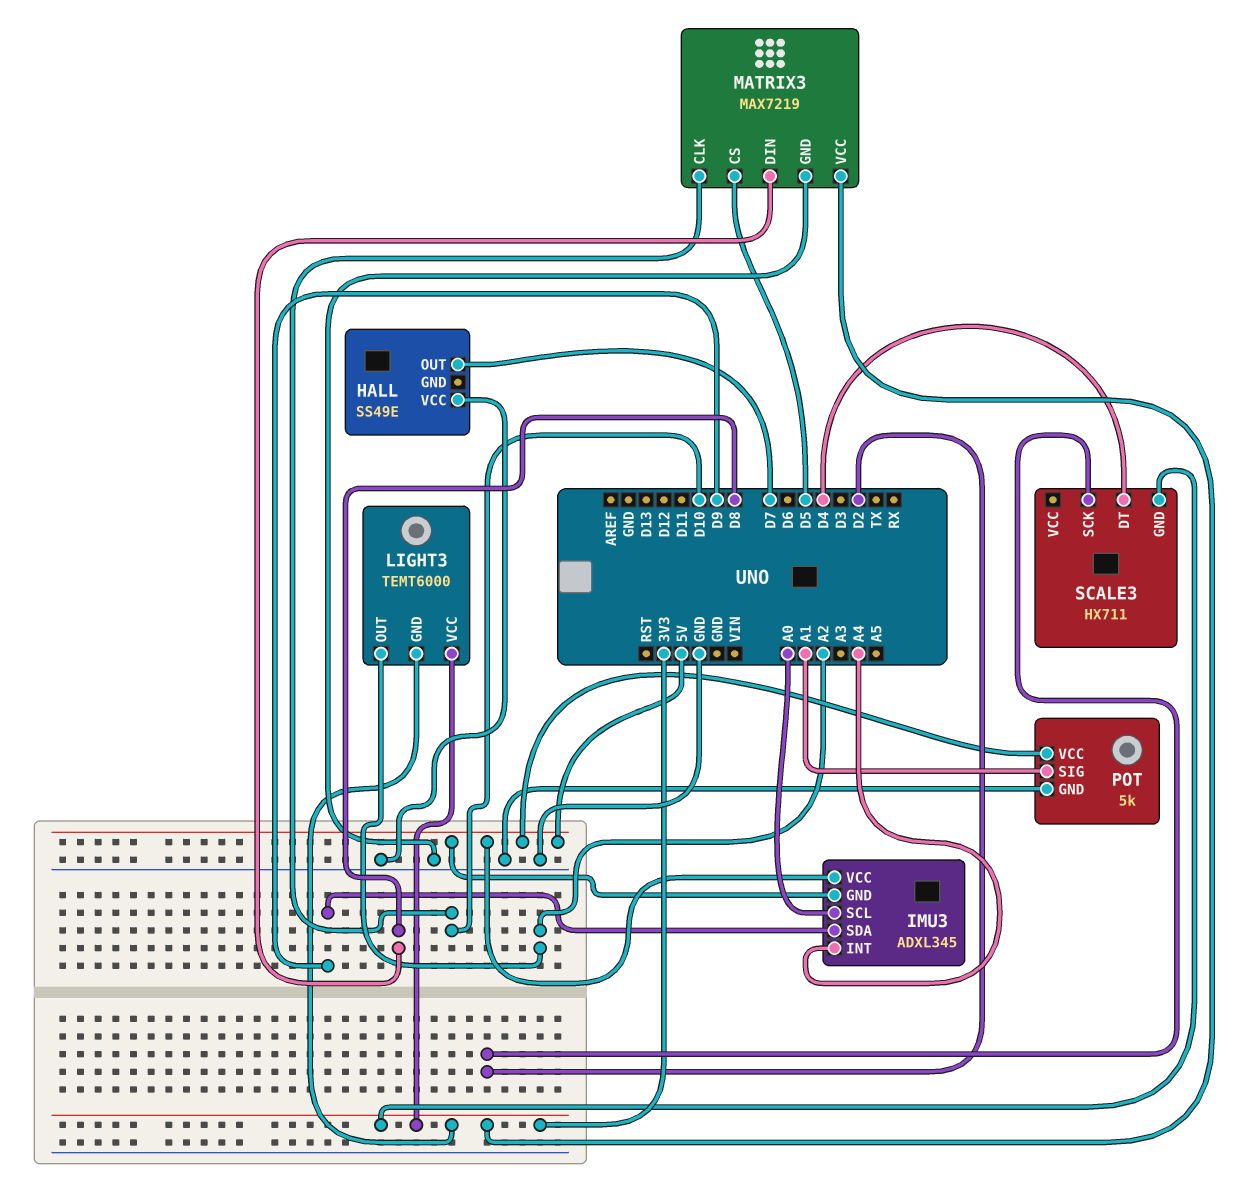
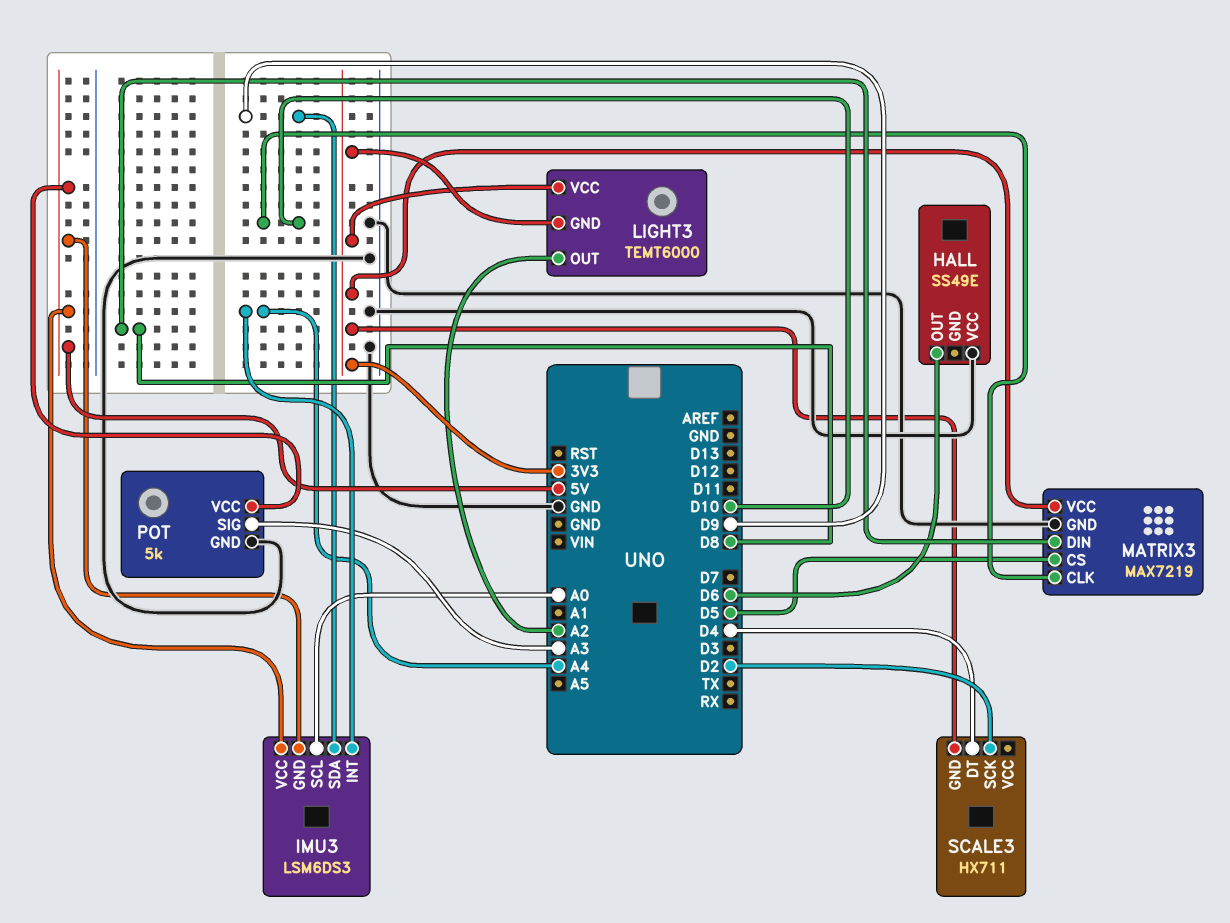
HALL pin OUT: D7 -> D6
IMU3: ADXL345 -> LSM6DS3
POT pin SIG: A1 -> A3

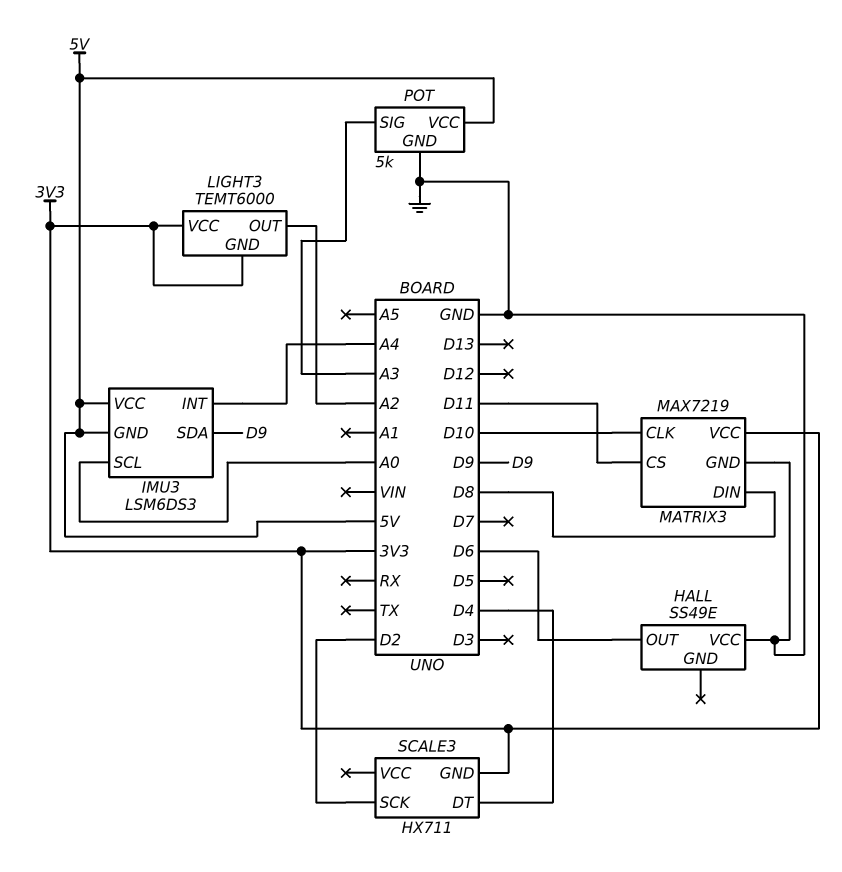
MATRIX3 pin CS: D5 -> D11

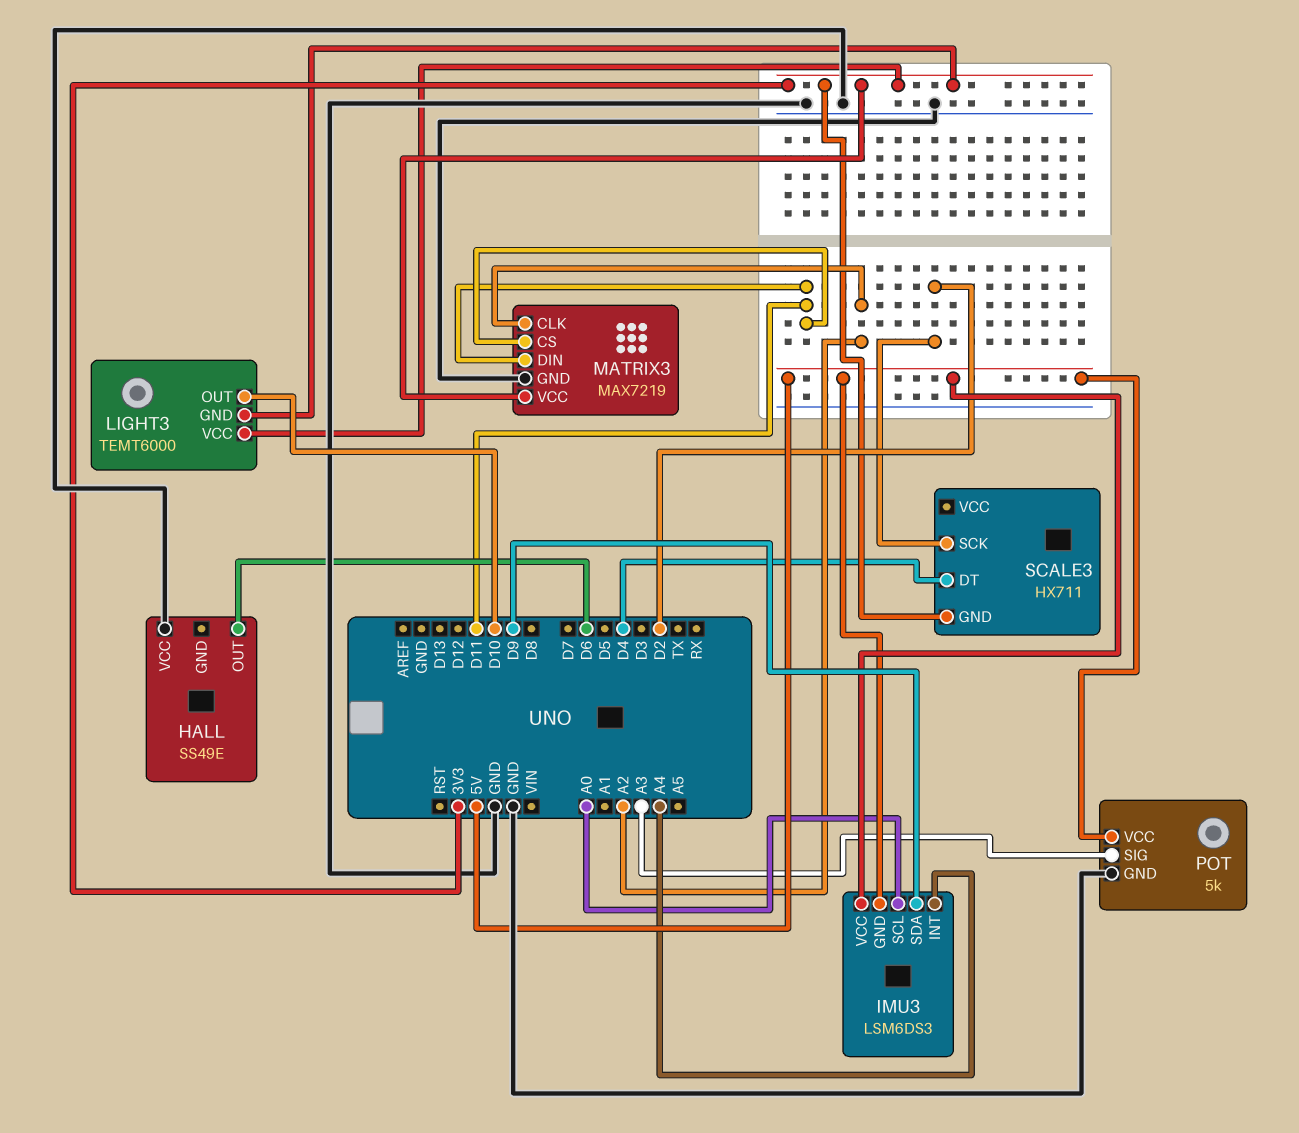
LIGHT3 pin OUT: A2 -> D10
MATRIX3 pin CLK: D10 -> A2
MATRIX3 pin DIN: D8 -> D11

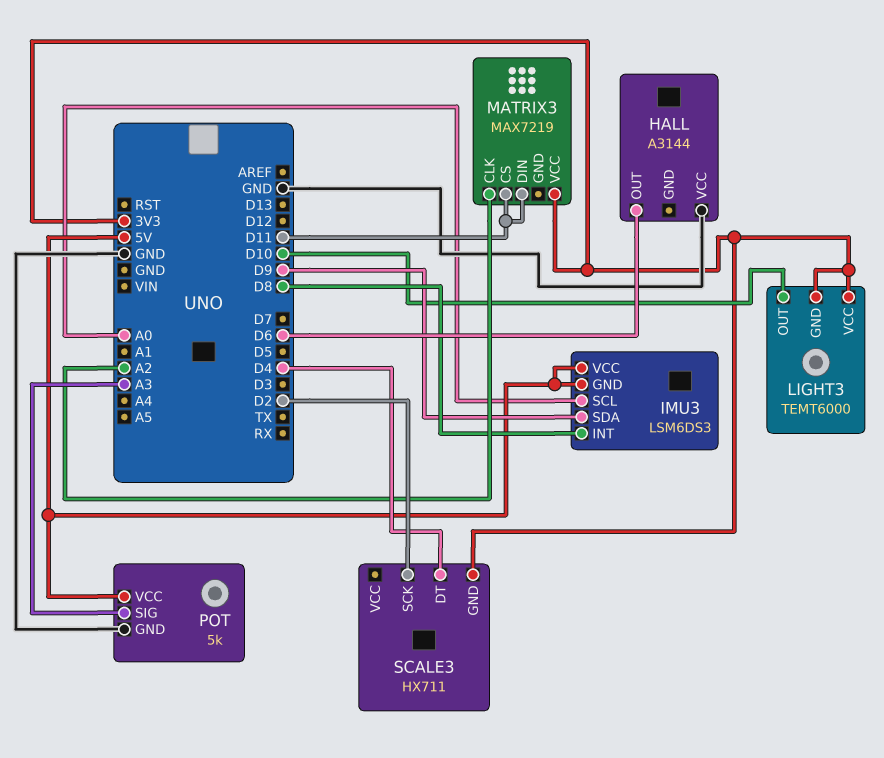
HALL: SS49E -> A3144
IMU3 pin INT: A4 -> D8
MATRIX3 pin GND: GND -> none

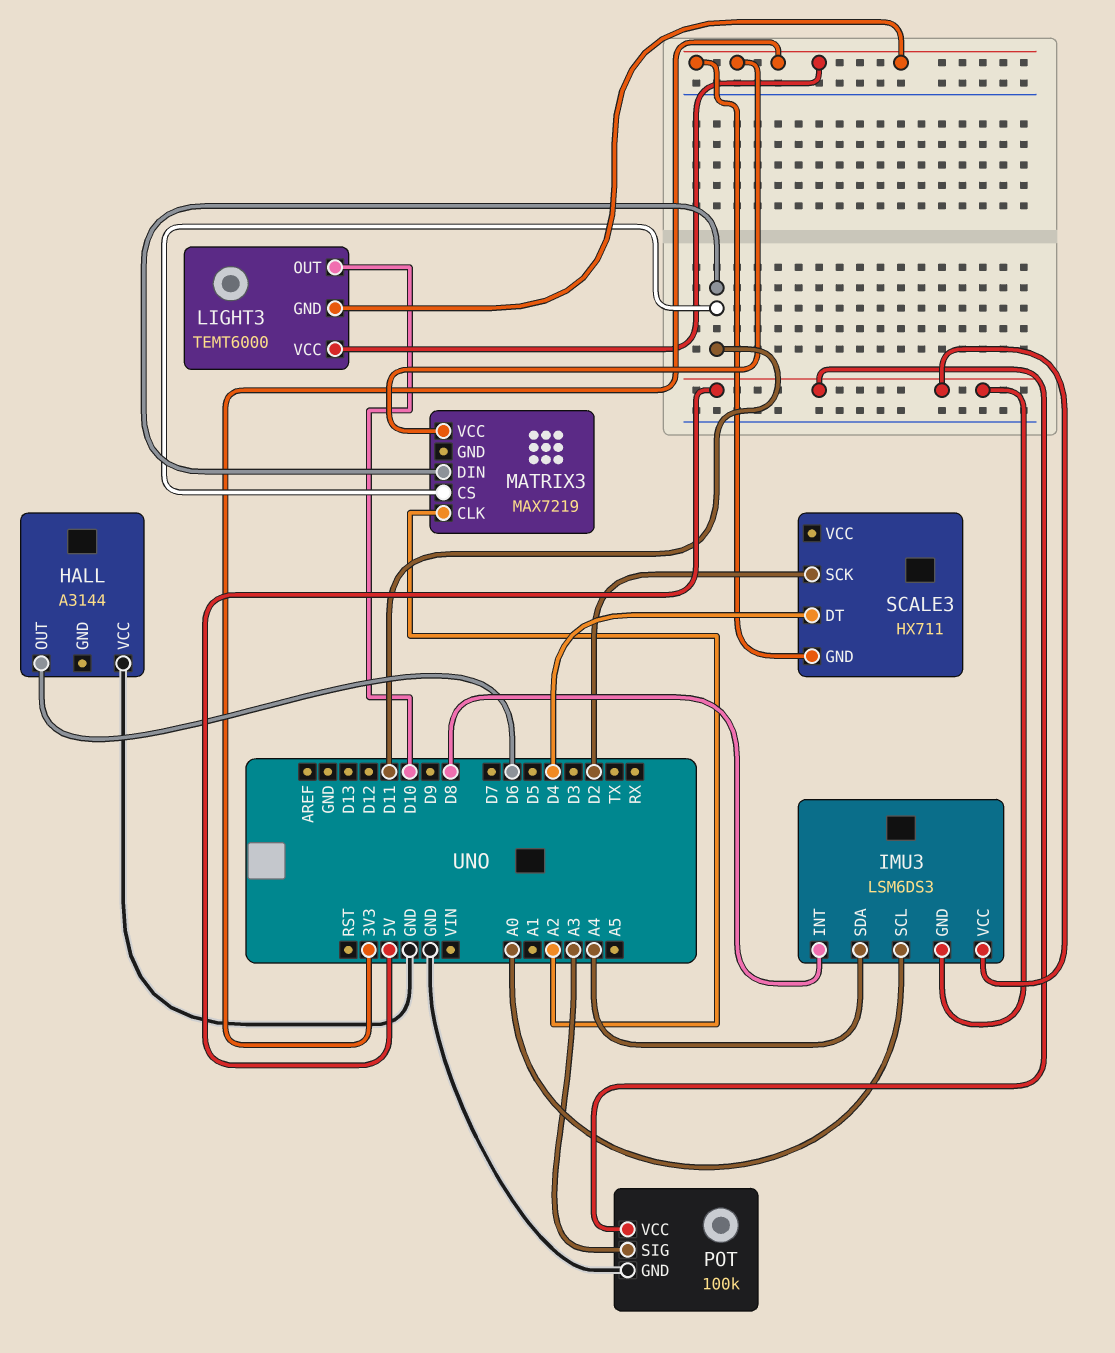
IMU3 pin SDA: D9 -> A4
POT: 5k -> 100k

